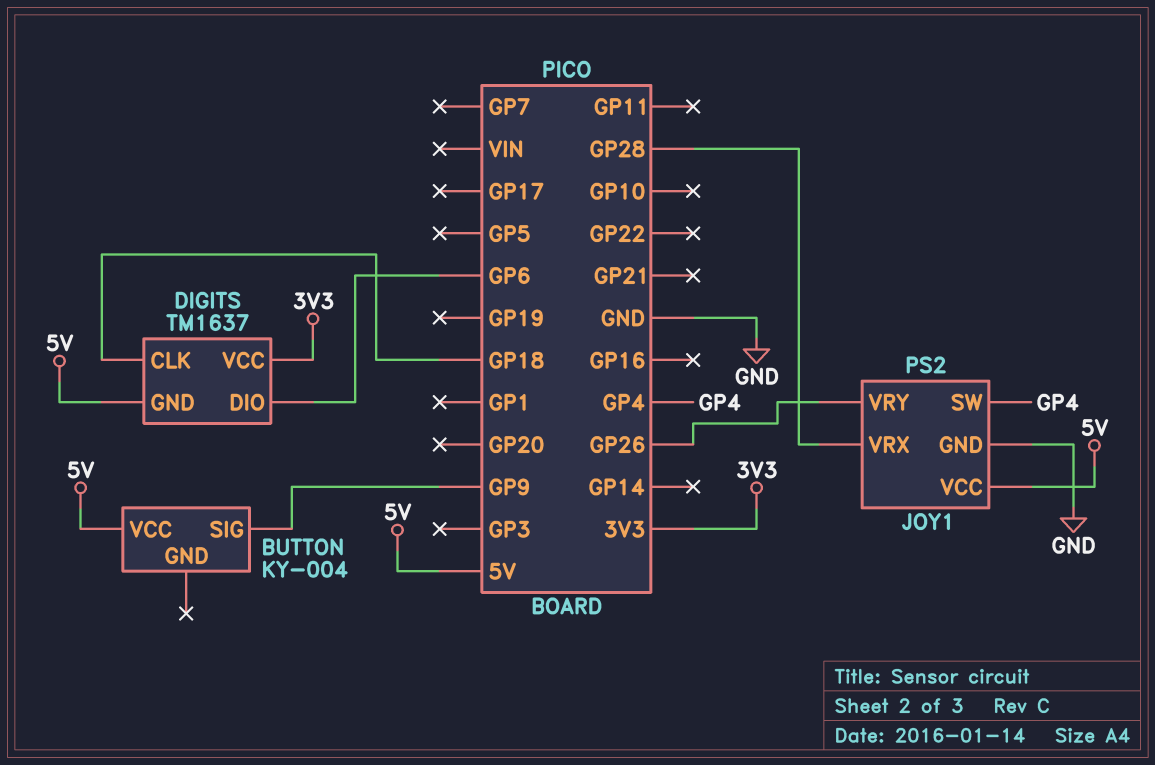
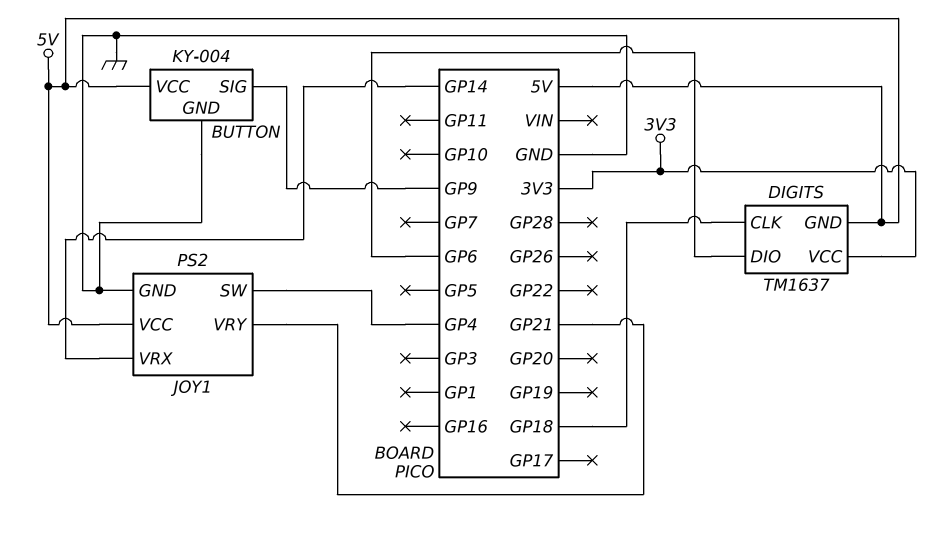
BUTTON pin GND: none -> GND
JOY1 pin VRX: GP28 -> GP14
JOY1 pin VRY: GP26 -> GP21

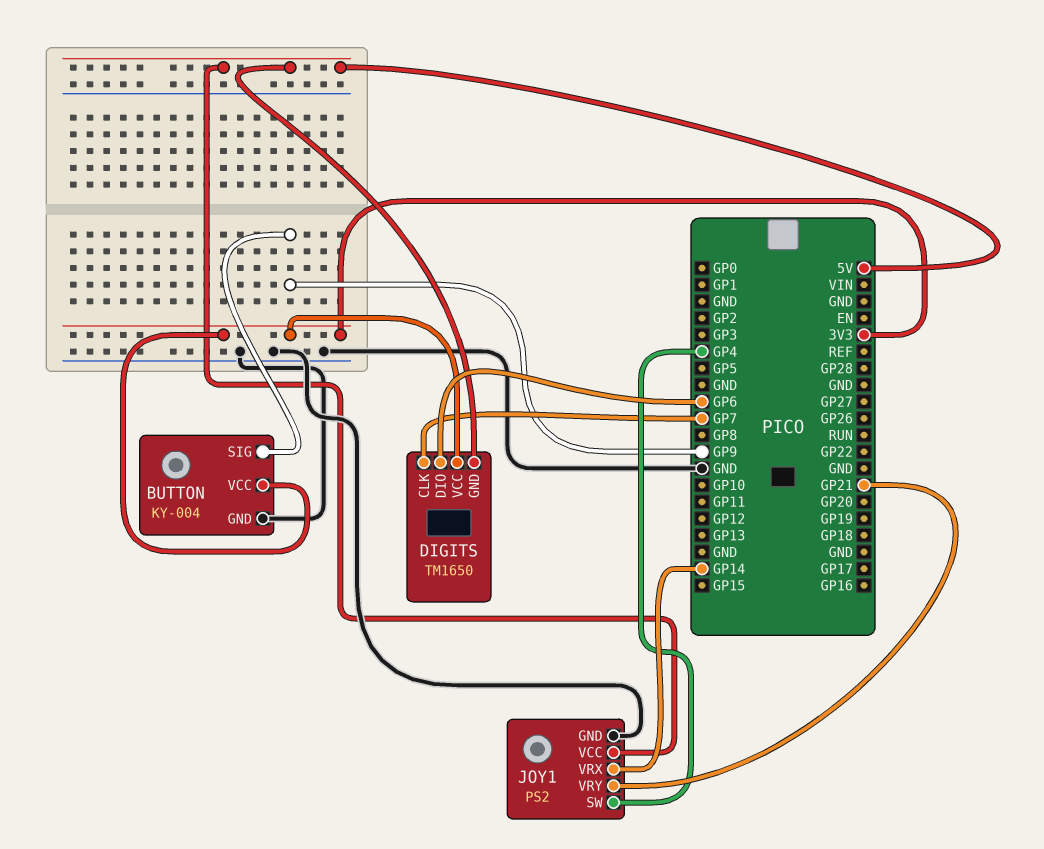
BUTTON pin VCC: 5V -> 3V3
DIGITS: TM1637 -> TM1650
DIGITS pin CLK: GP18 -> GP7

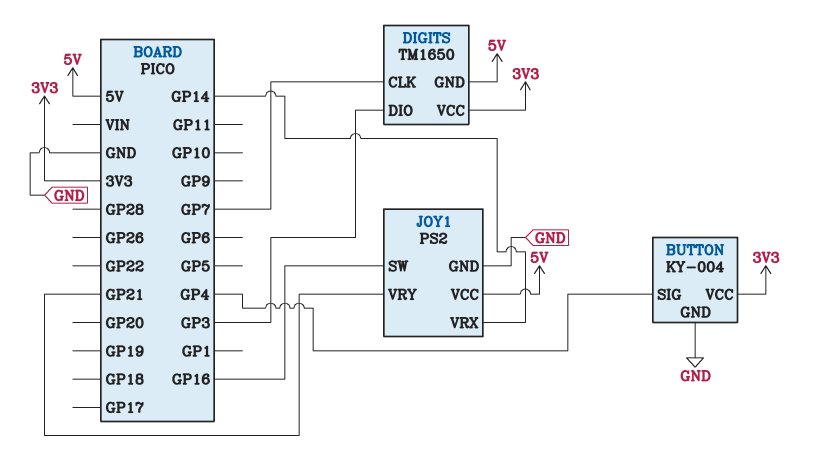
BUTTON pin SIG: GP9 -> GP4
DIGITS pin DIO: GP6 -> GP3
JOY1 pin SW: GP4 -> GP16

